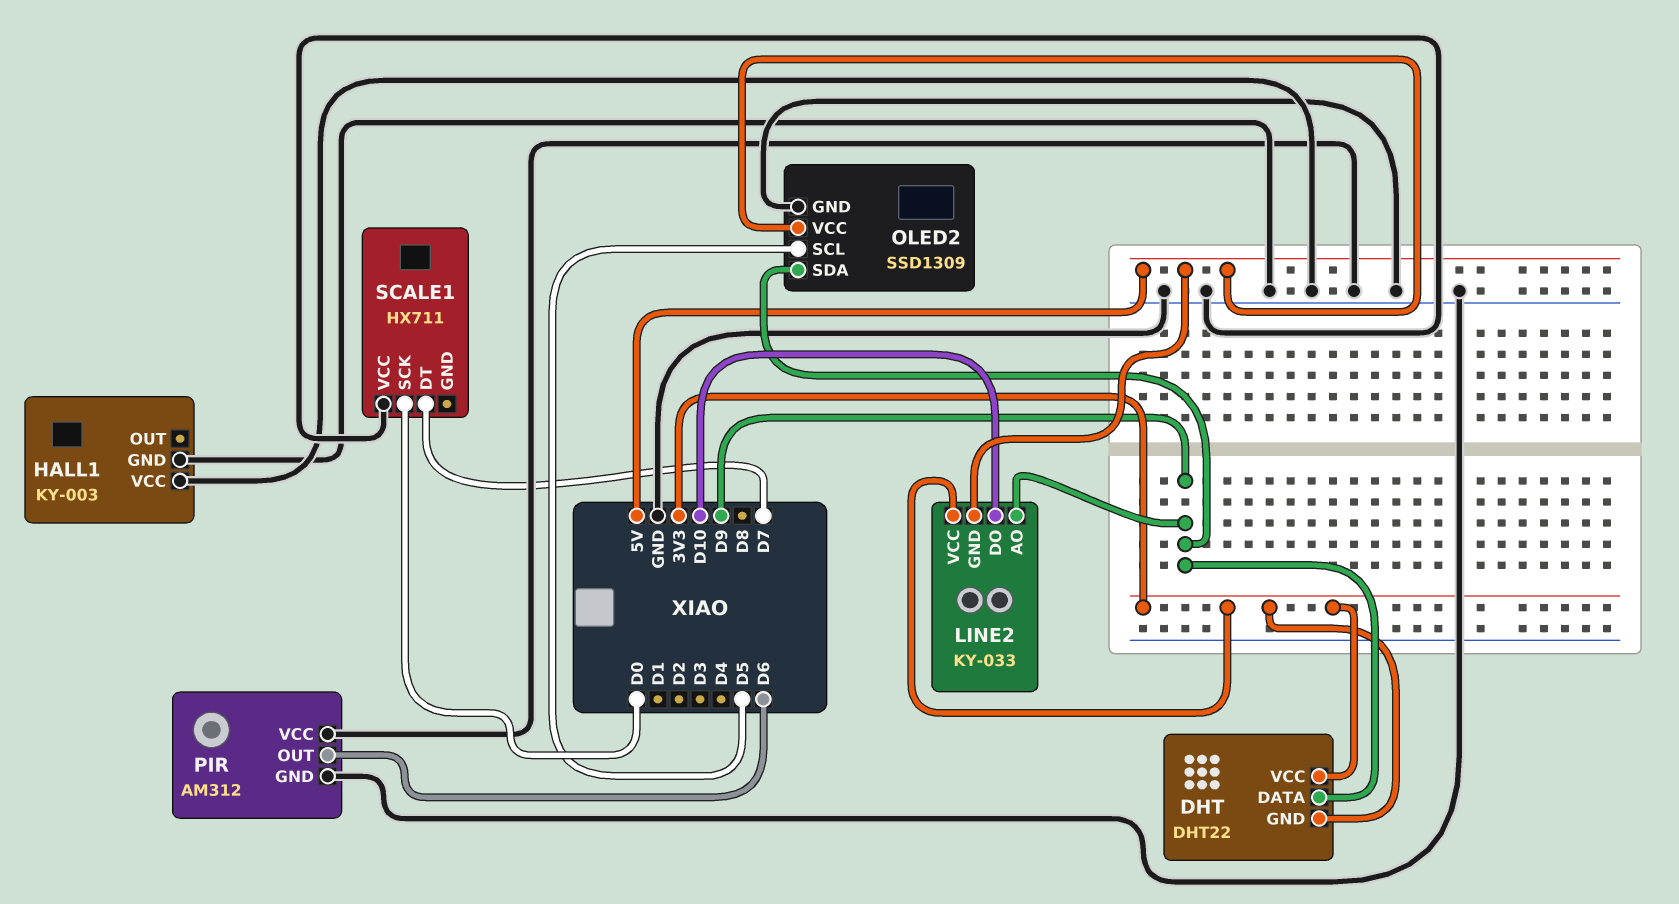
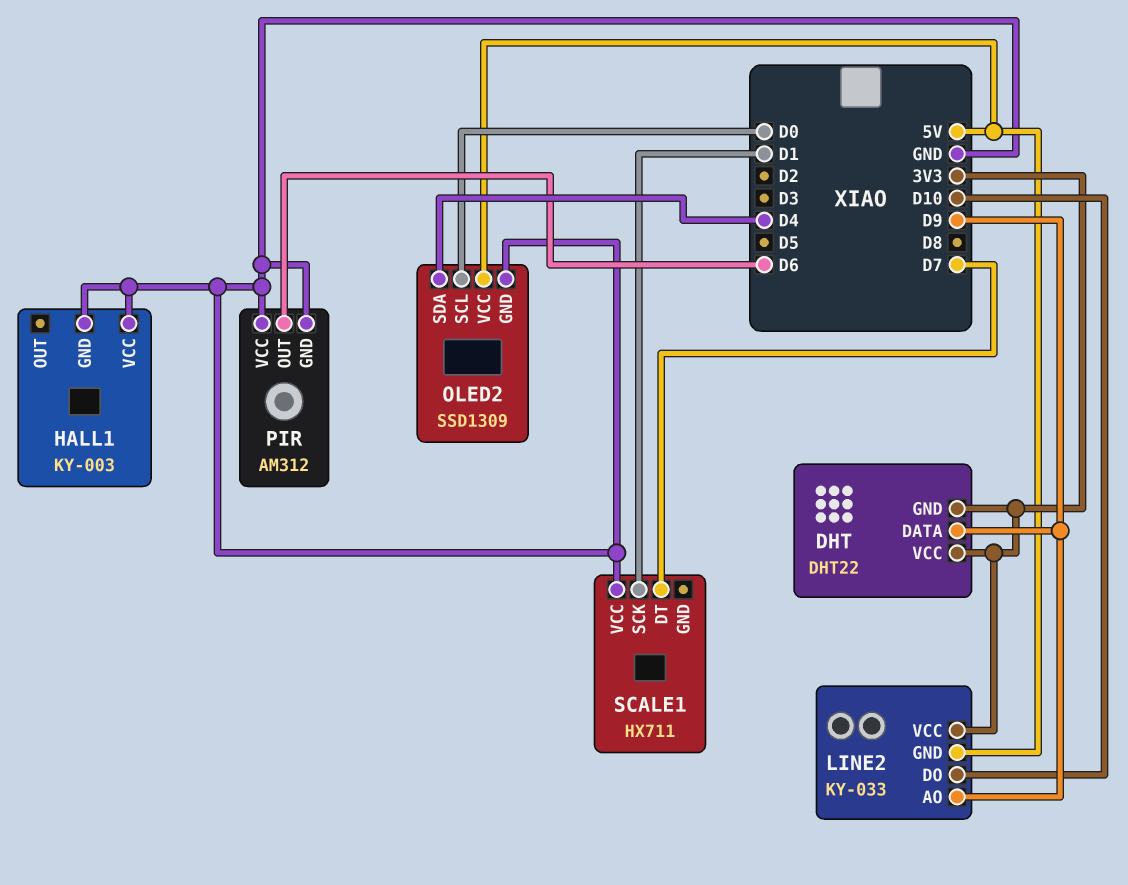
OLED2 pin SCL: D5 -> D0
OLED2 pin SDA: D9 -> D4
SCALE1 pin SCK: D0 -> D1

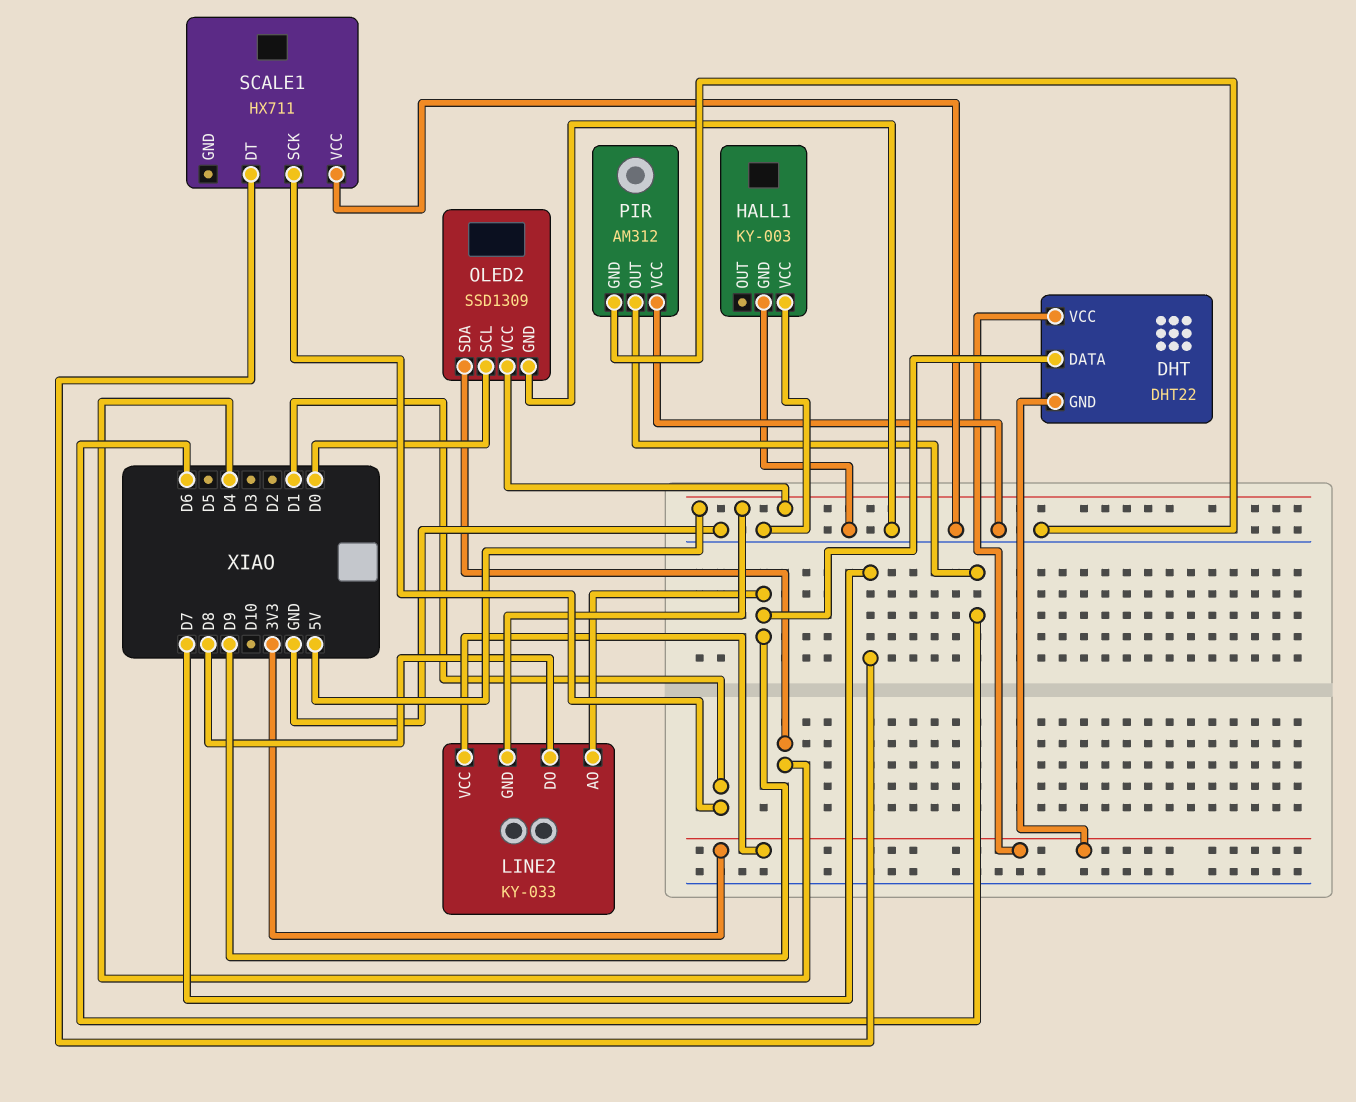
LINE2 pin DO: D10 -> D8

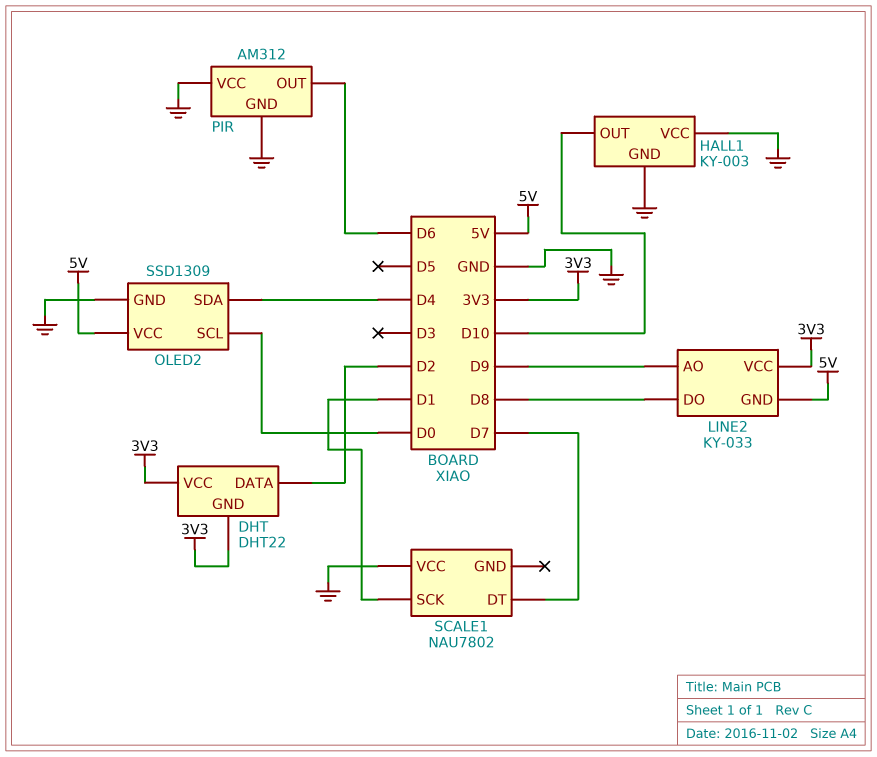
DHT pin DATA: D9 -> D2
HALL1 pin OUT: none -> D10
SCALE1: HX711 -> NAU7802

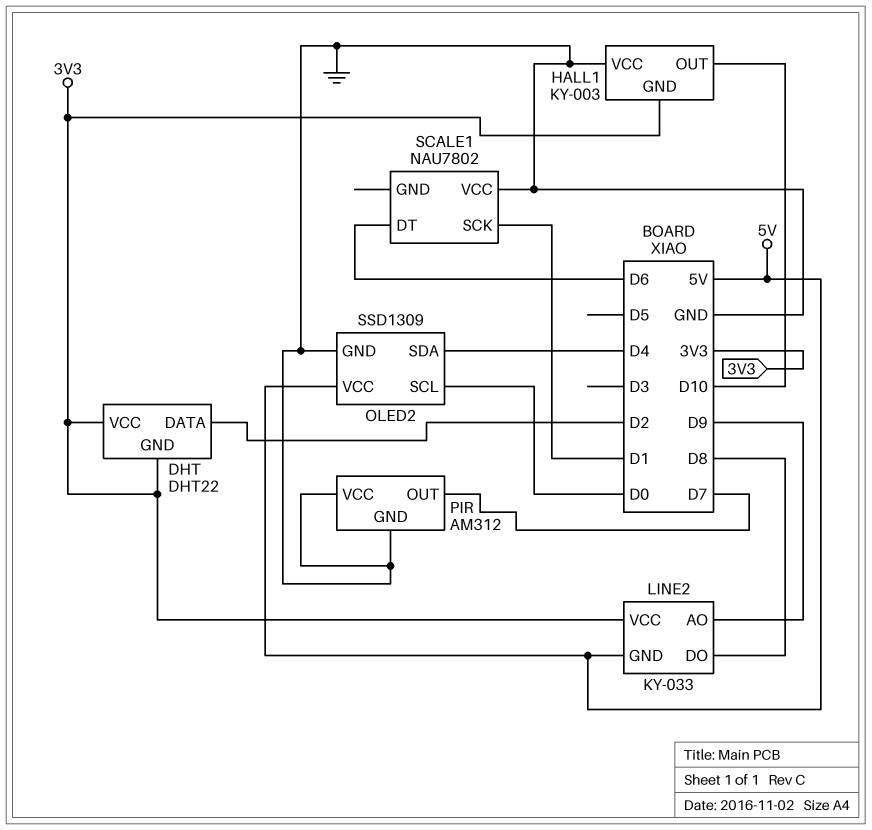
HALL1 pin GND: GND -> 3V3
PIR pin OUT: D6 -> D7
SCALE1 pin DT: D7 -> D6

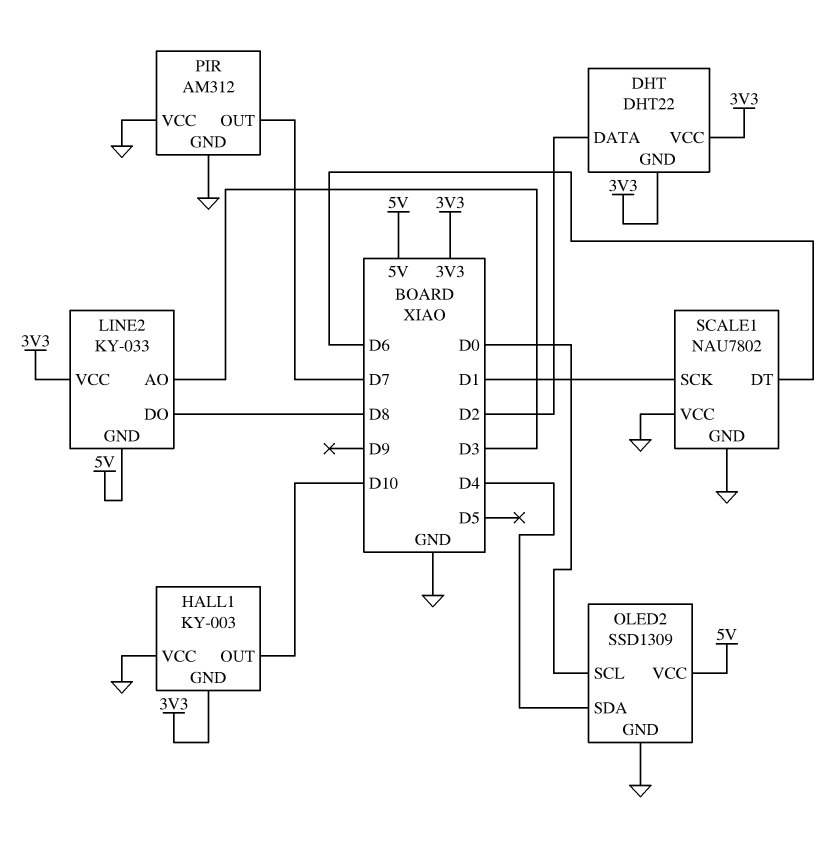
LINE2 pin AO: D9 -> D3
SCALE1 pin GND: none -> GND

